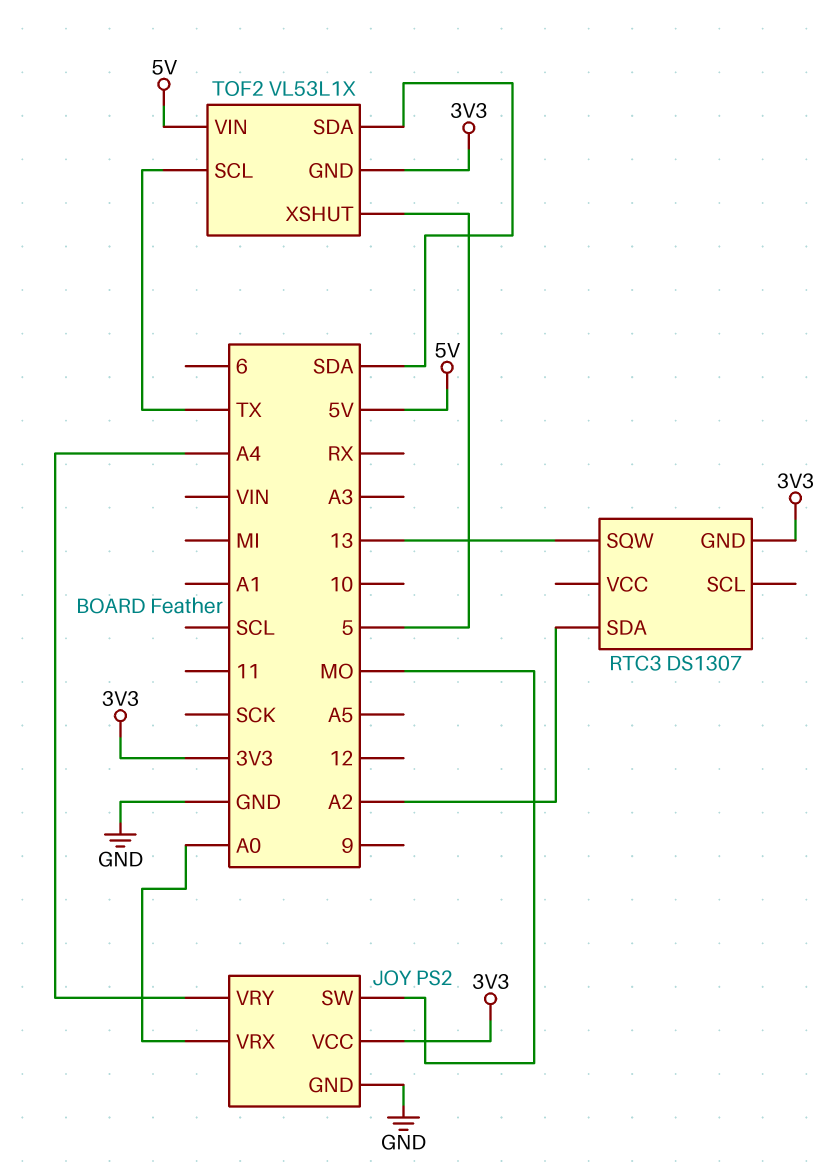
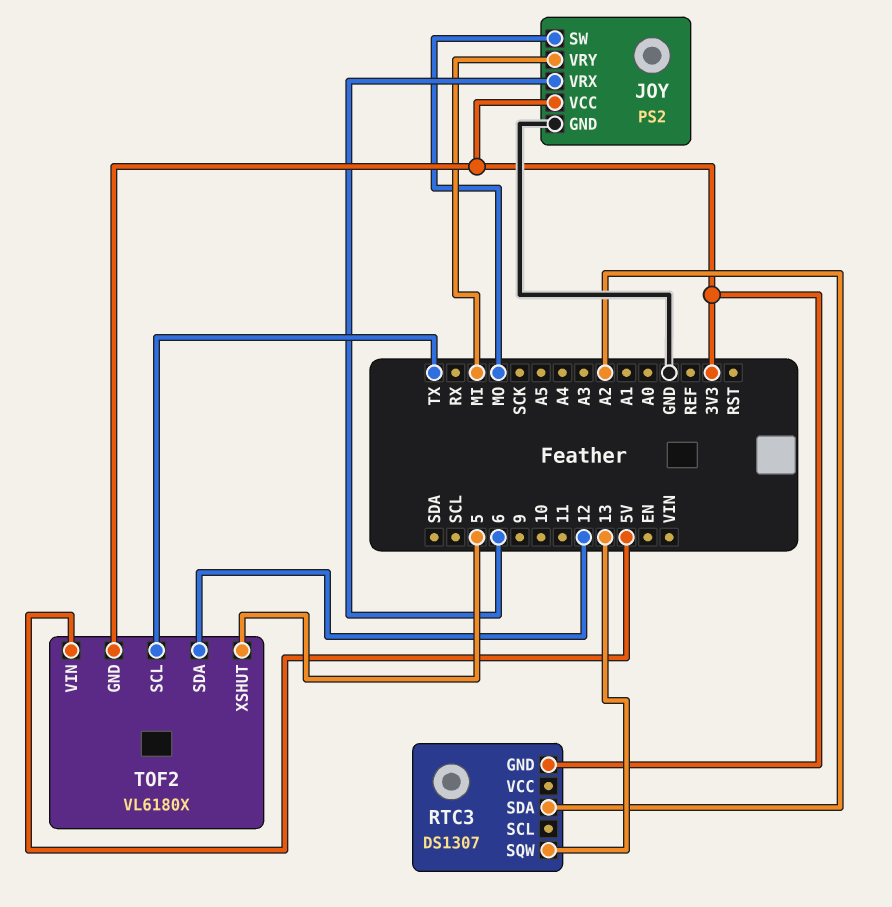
JOY pin VRX: A0 -> 6
JOY pin VRY: A4 -> MI
TOF2: VL53L1X -> VL6180X
TOF2 pin SDA: SDA -> 12

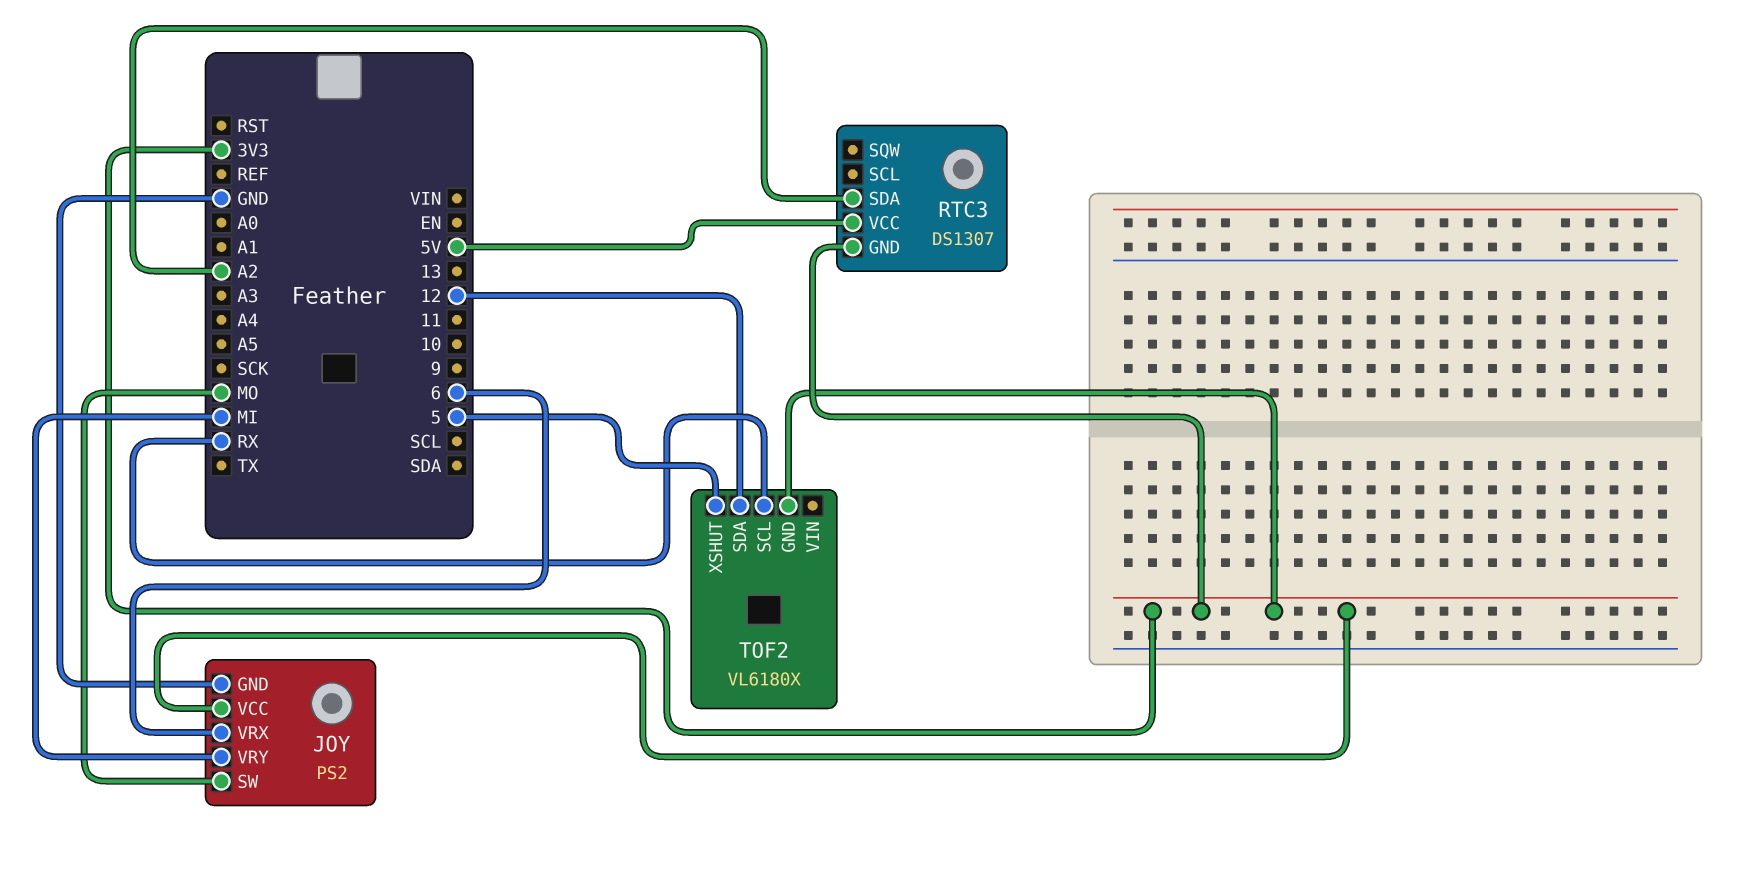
RTC3 pin SQW: 13 -> none
RTC3 pin VCC: none -> 5V
TOF2 pin SCL: TX -> RX
TOF2 pin VIN: 5V -> none

